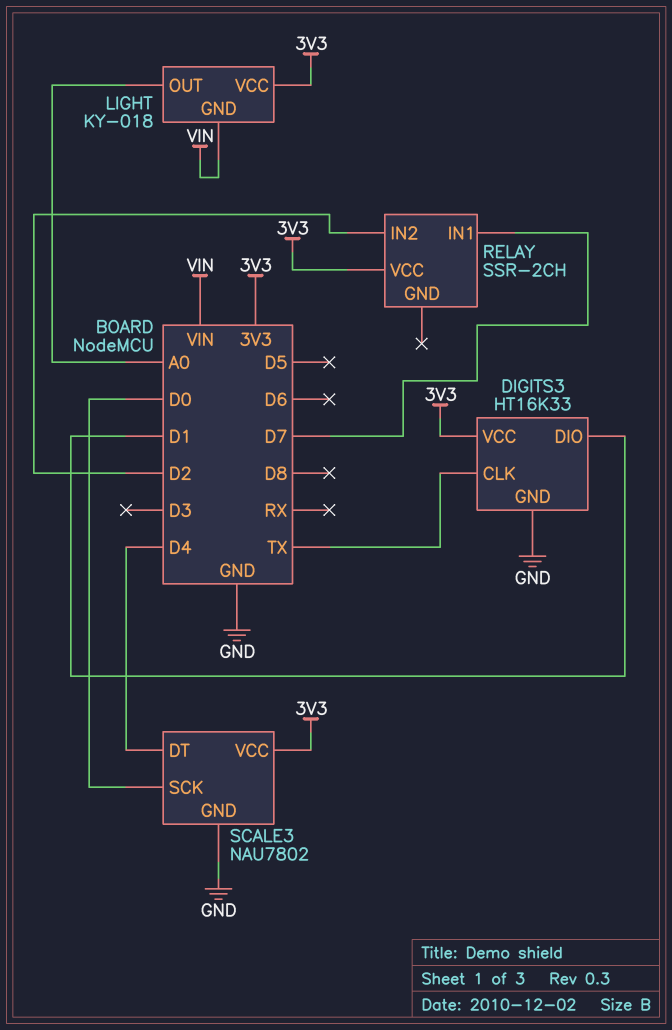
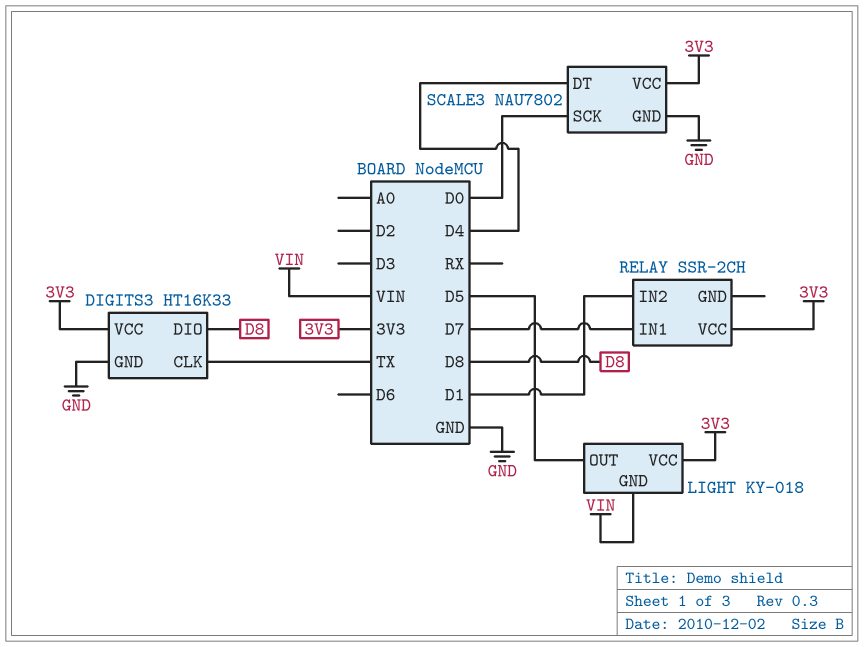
DIGITS3 pin DIO: D1 -> D8
LIGHT pin OUT: A0 -> D5
RELAY pin IN2: D2 -> D1

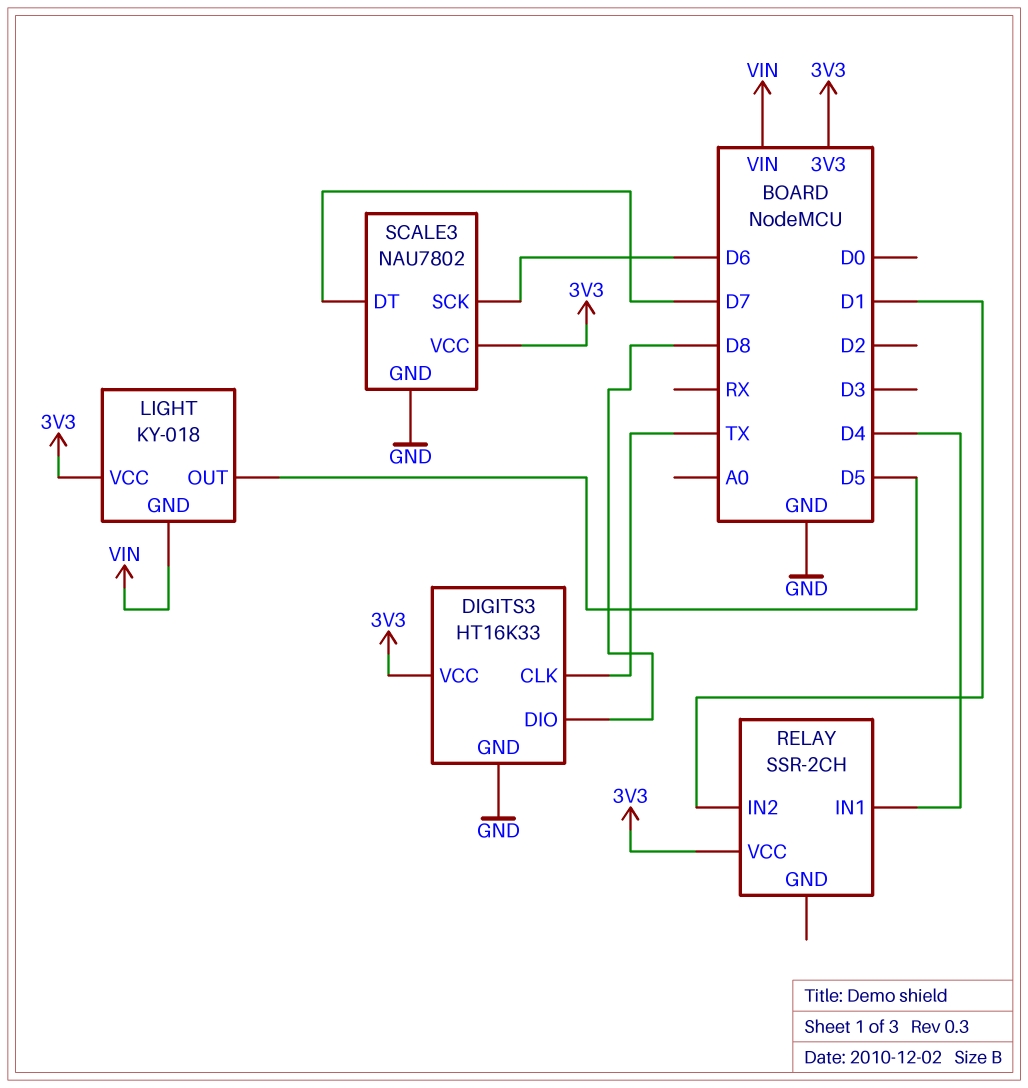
RELAY pin IN1: D7 -> D4
SCALE3 pin DT: D4 -> D7
SCALE3 pin SCK: D0 -> D6

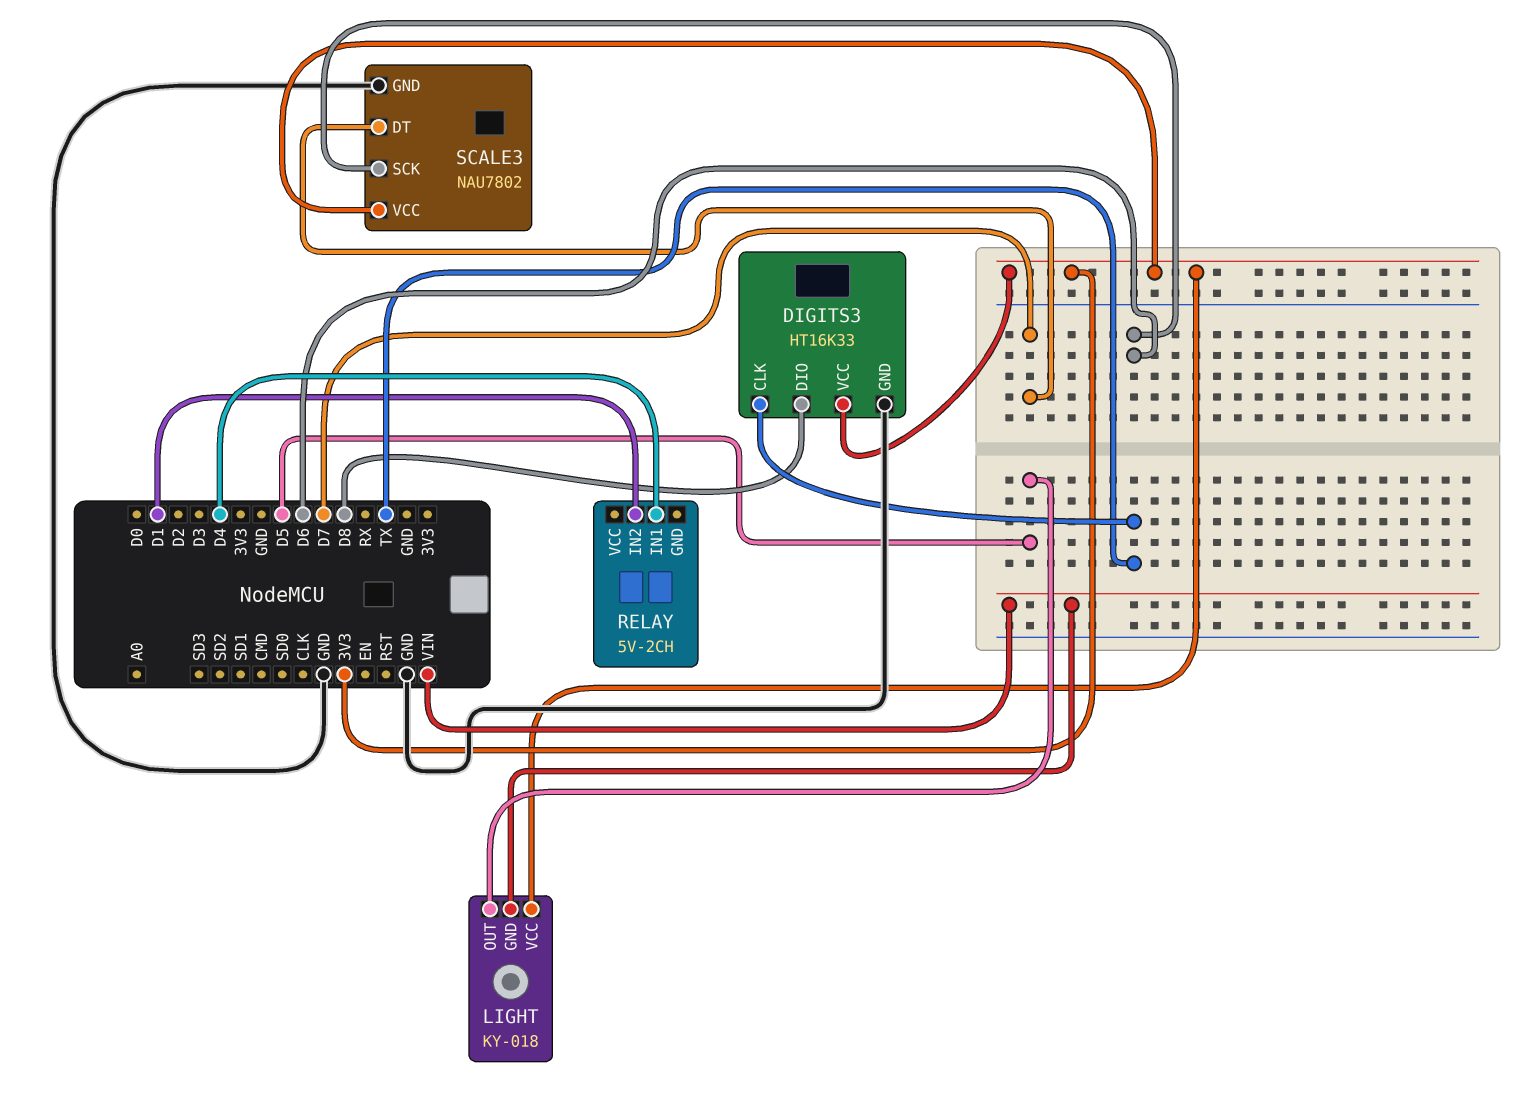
RELAY: SSR-2CH -> 5V-2CH
RELAY pin VCC: 3V3 -> none

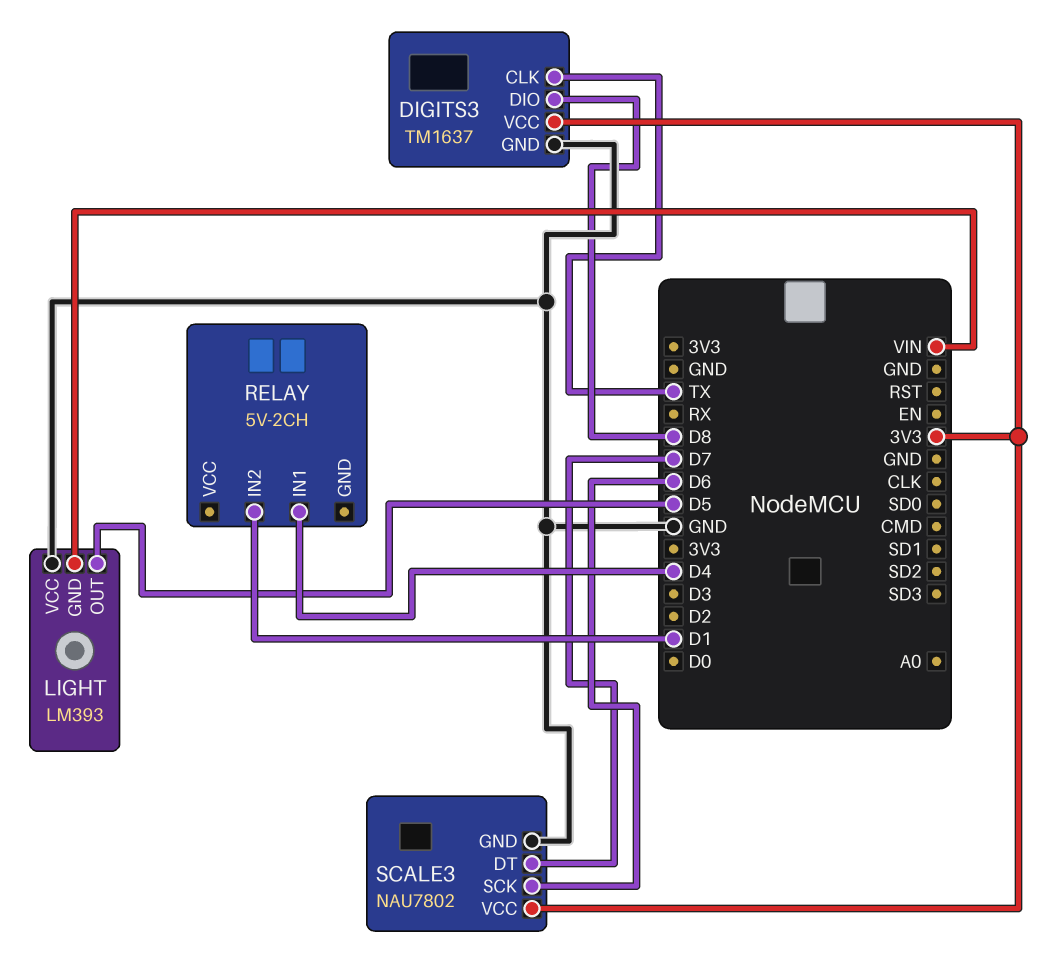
DIGITS3: HT16K33 -> TM1637
LIGHT: KY-018 -> LM393
LIGHT pin VCC: 3V3 -> GND

